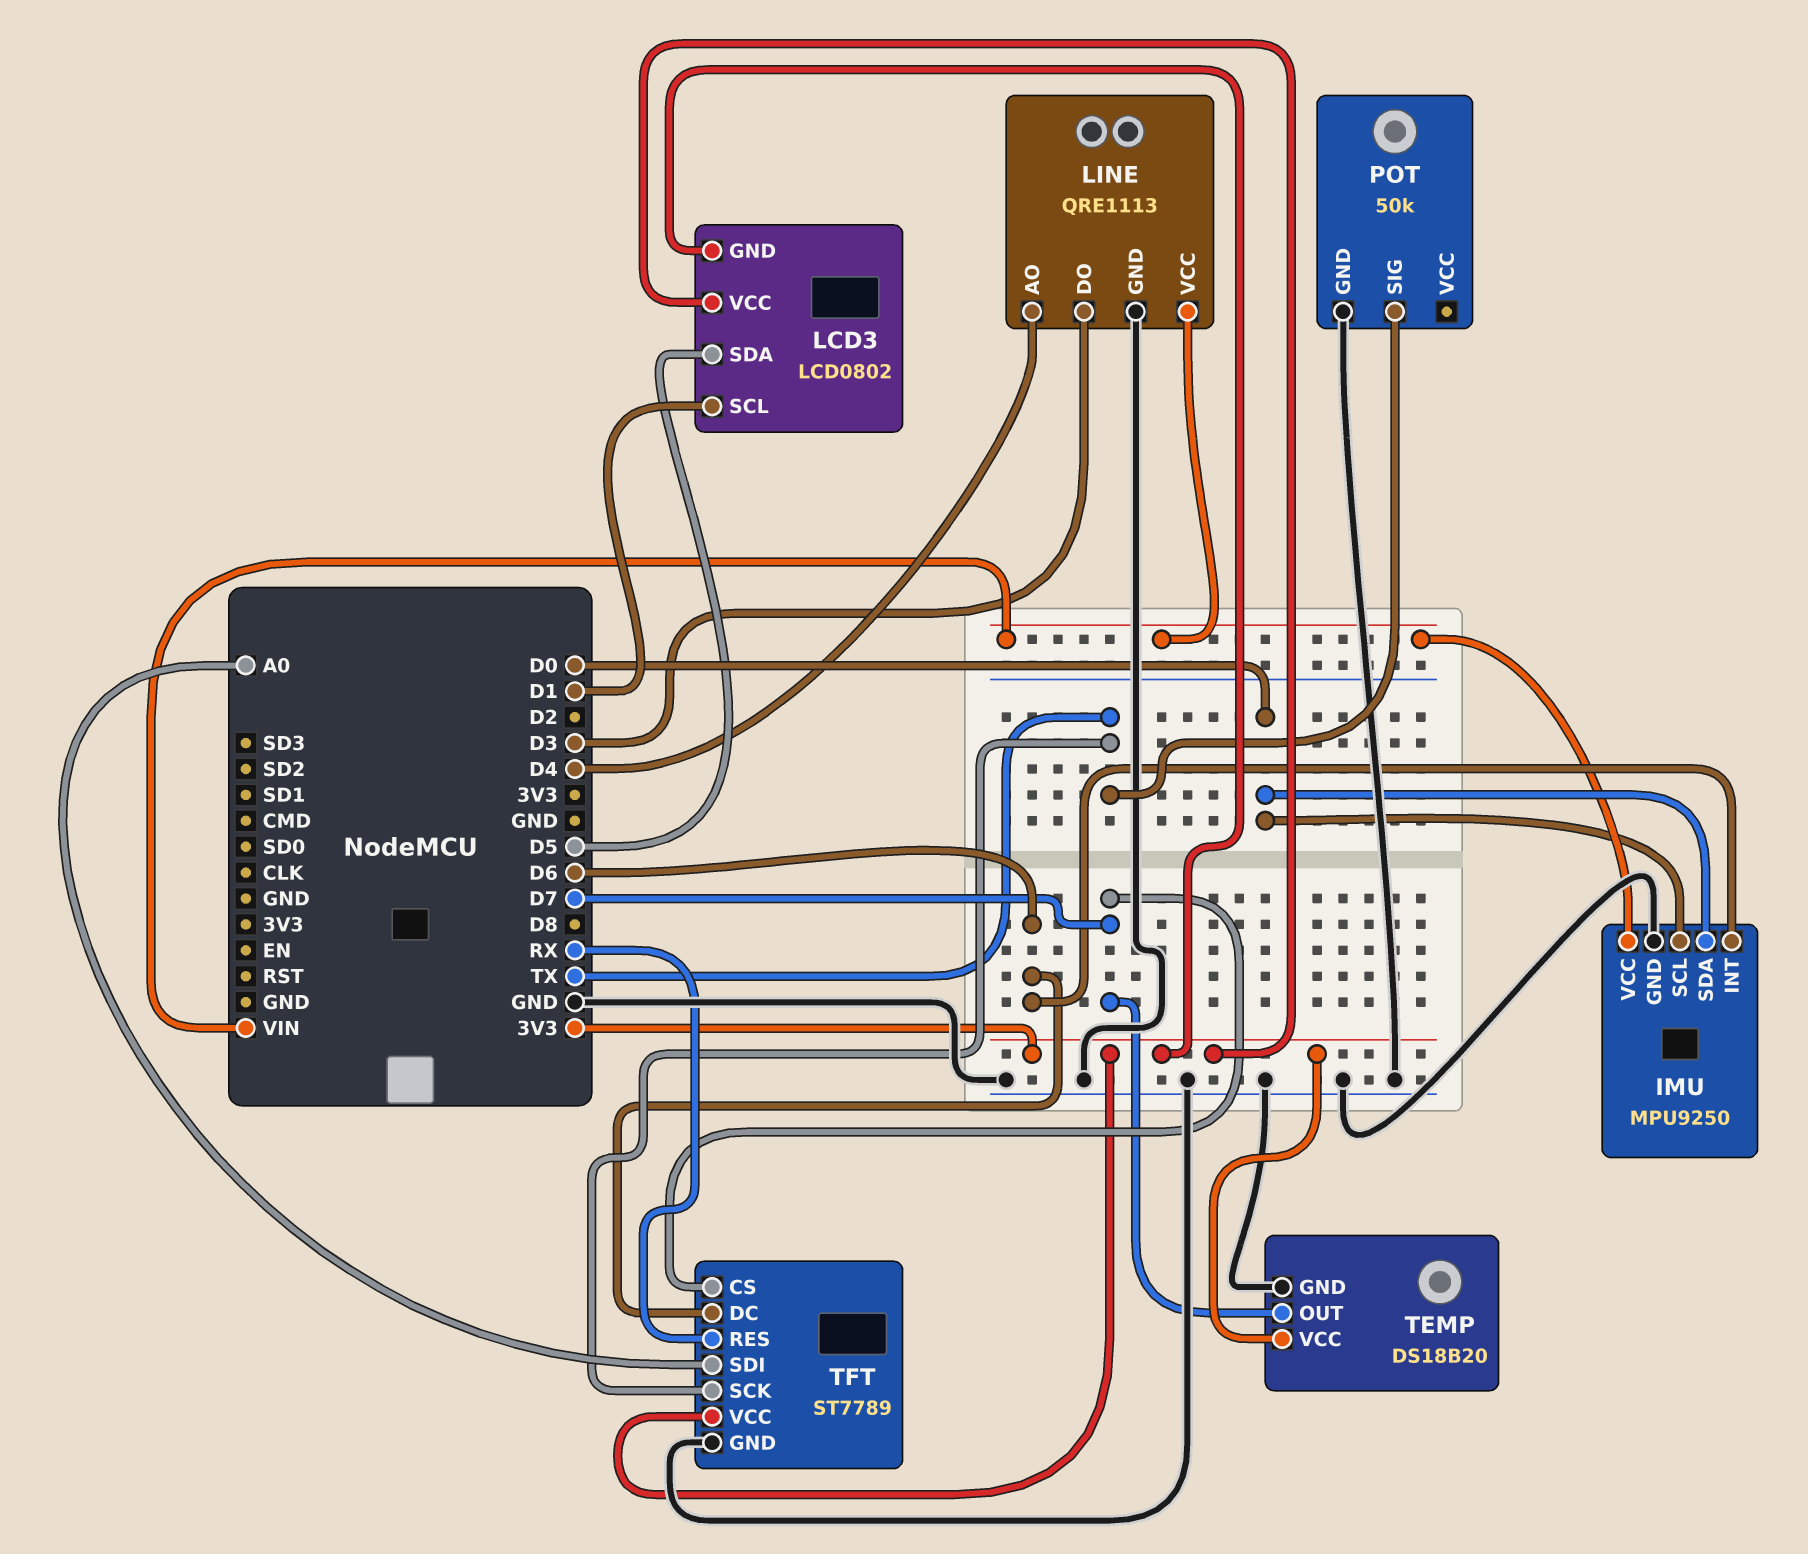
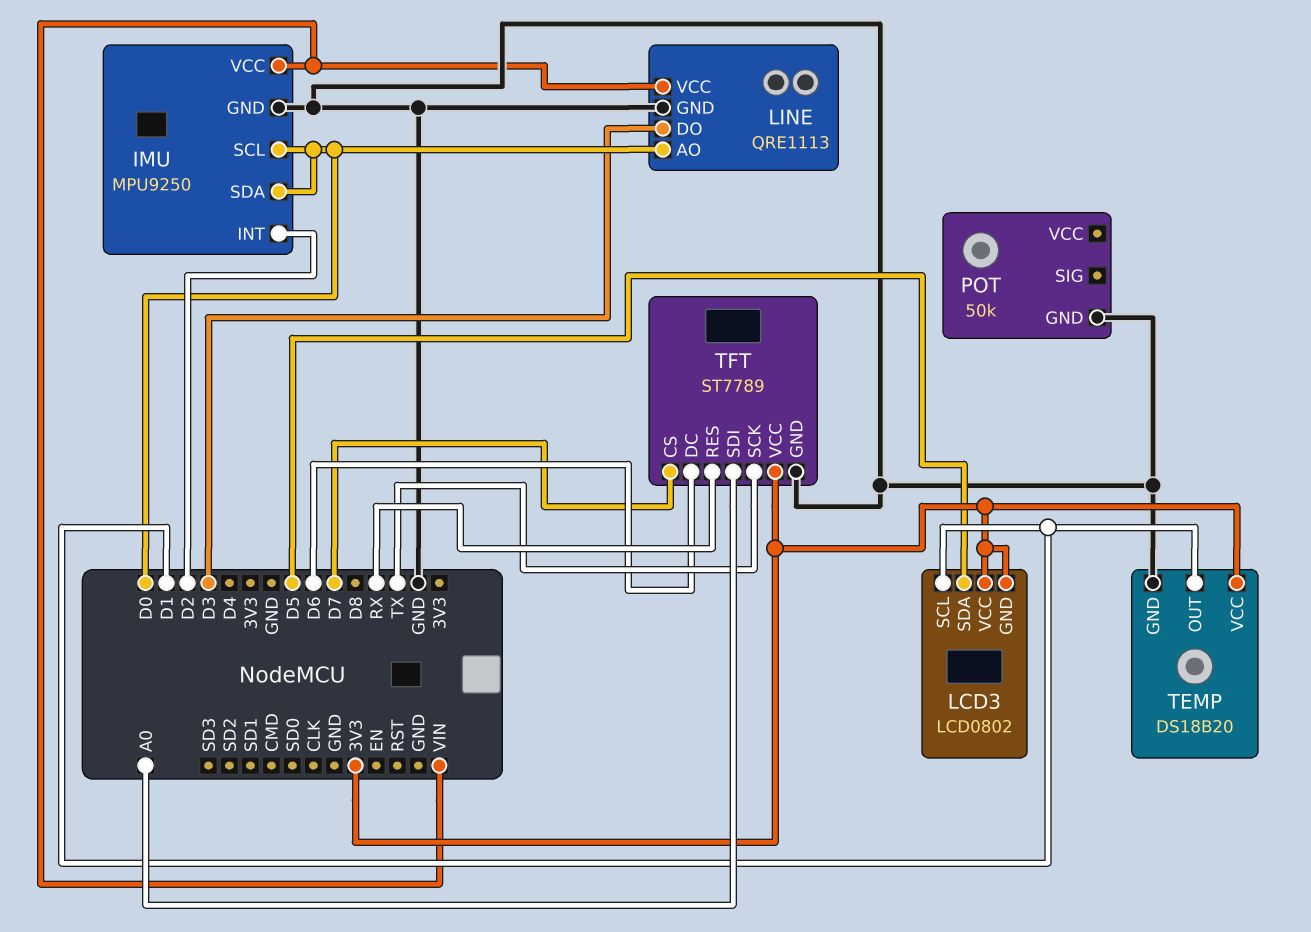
IMU pin INT: D6 -> D2
LINE pin AO: D4 -> D0
POT pin SIG: TX -> none
TEMP pin OUT: D7 -> D1

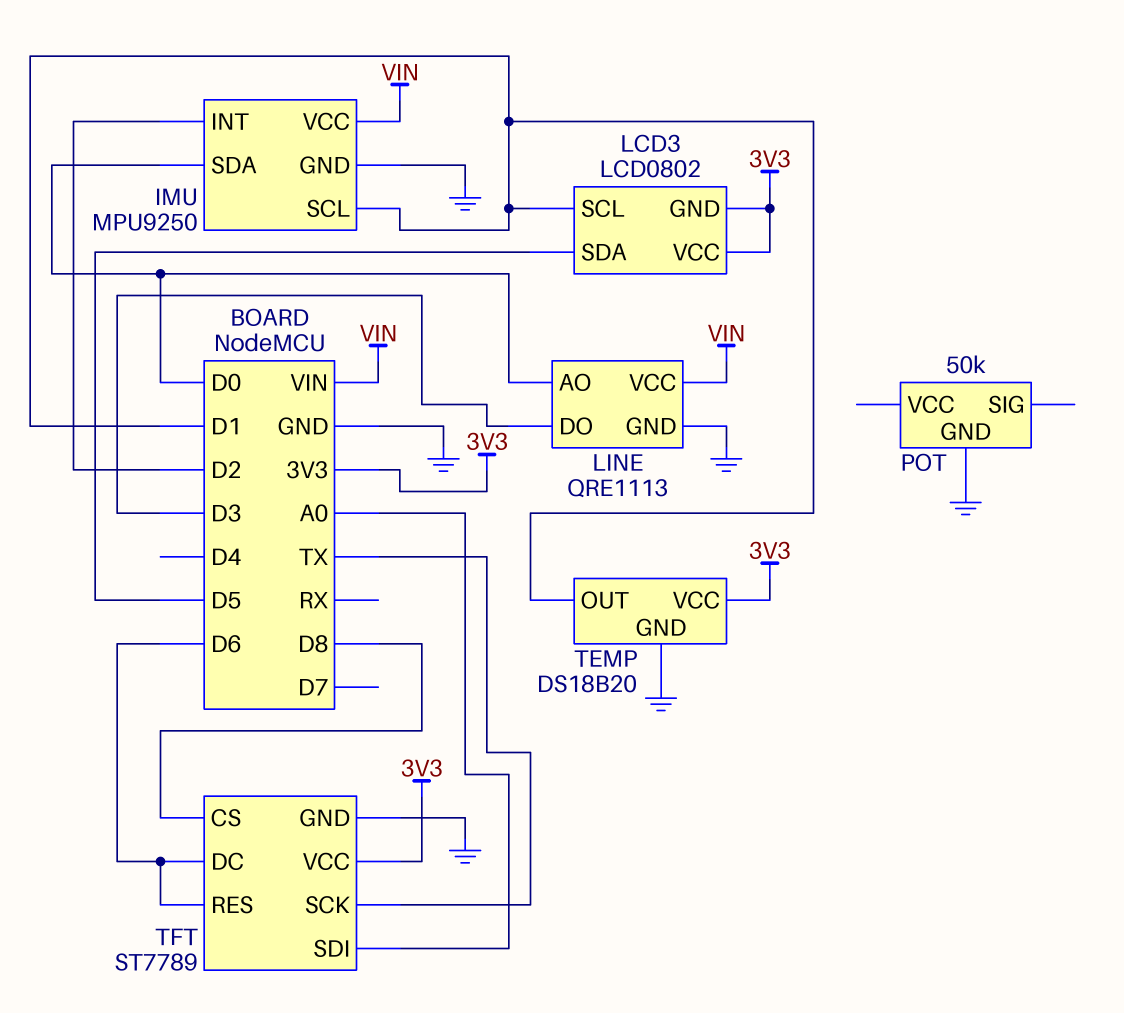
IMU pin SCL: D0 -> D1
TFT pin CS: D7 -> D8
TFT pin RES: RX -> D6

